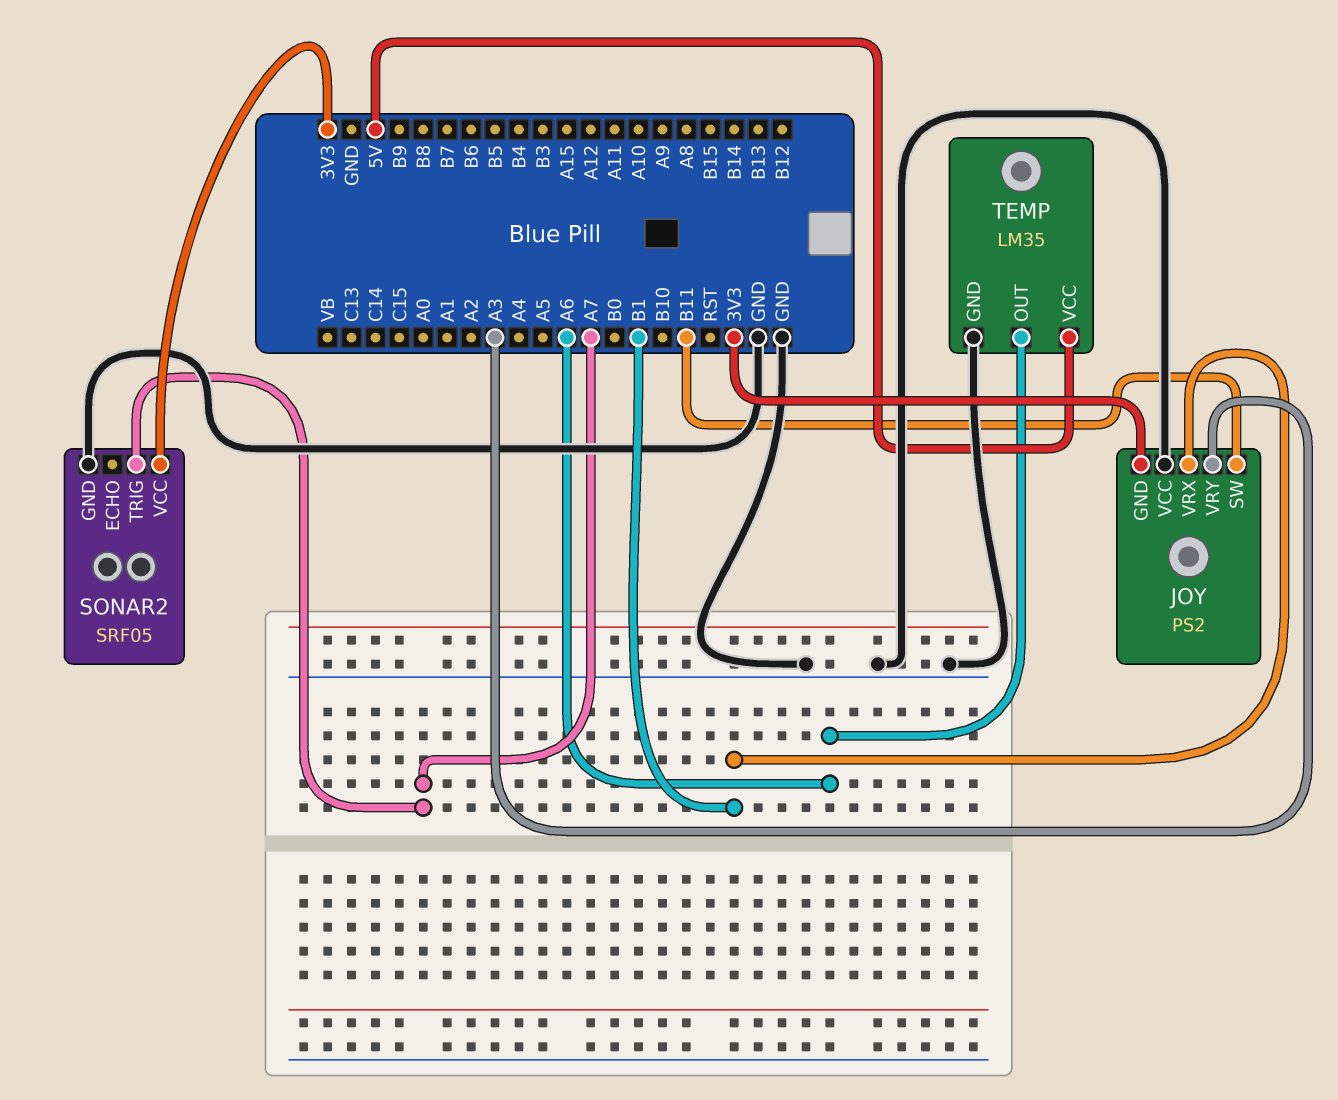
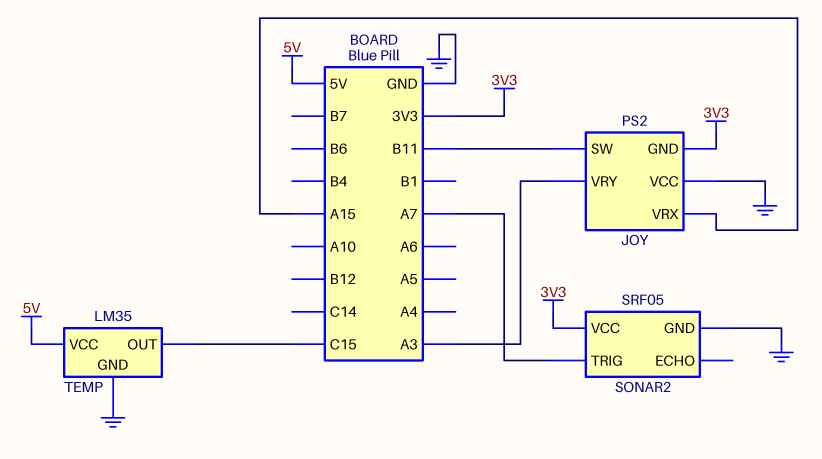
JOY pin VRX: B1 -> A15
TEMP pin OUT: A6 -> C15

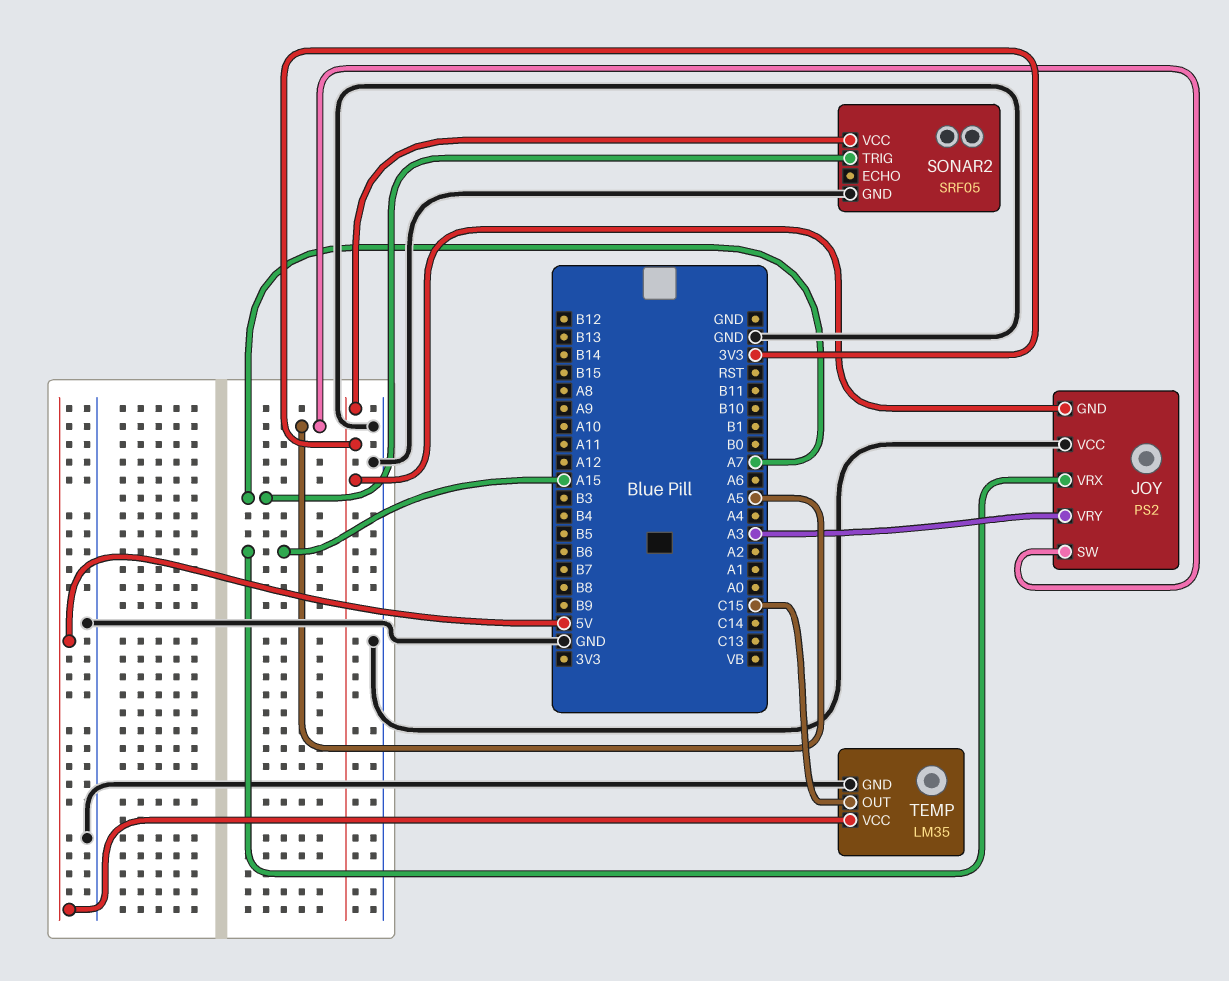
JOY pin SW: B11 -> A5

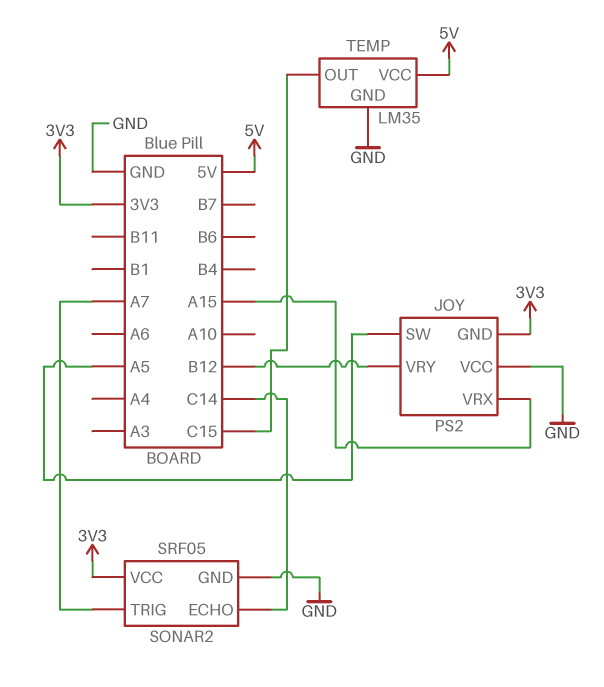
JOY pin VRY: A3 -> B12
SONAR2 pin ECHO: none -> C14

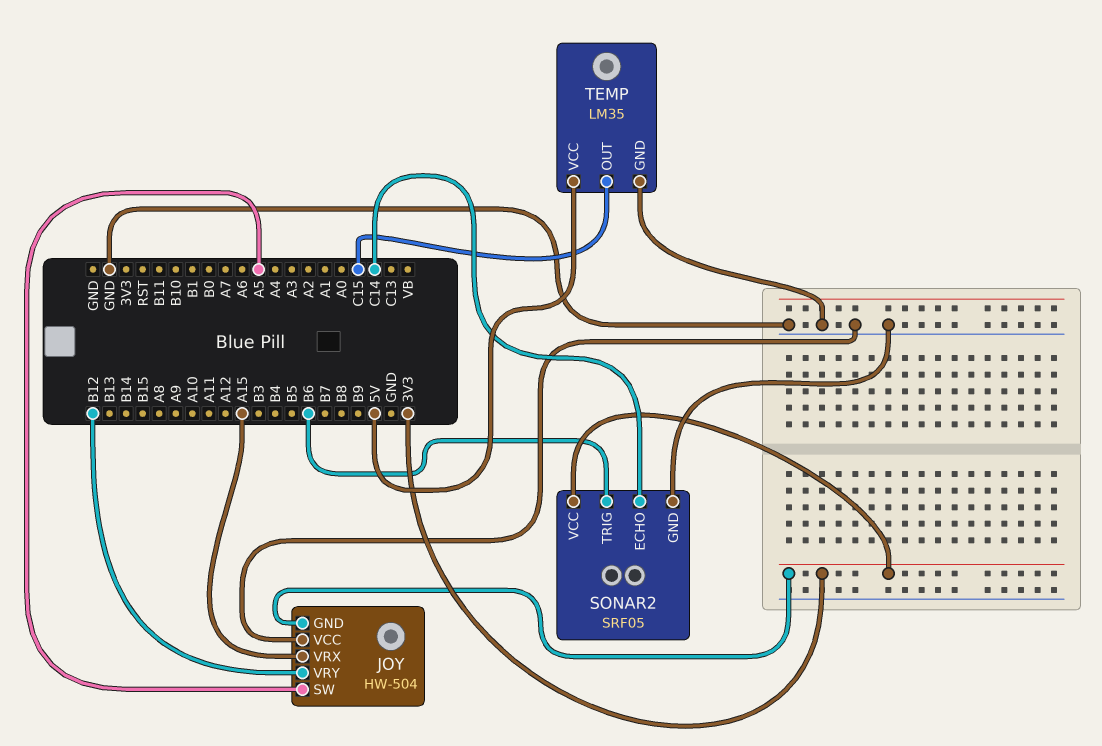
JOY: PS2 -> HW-504
SONAR2 pin TRIG: A7 -> B6

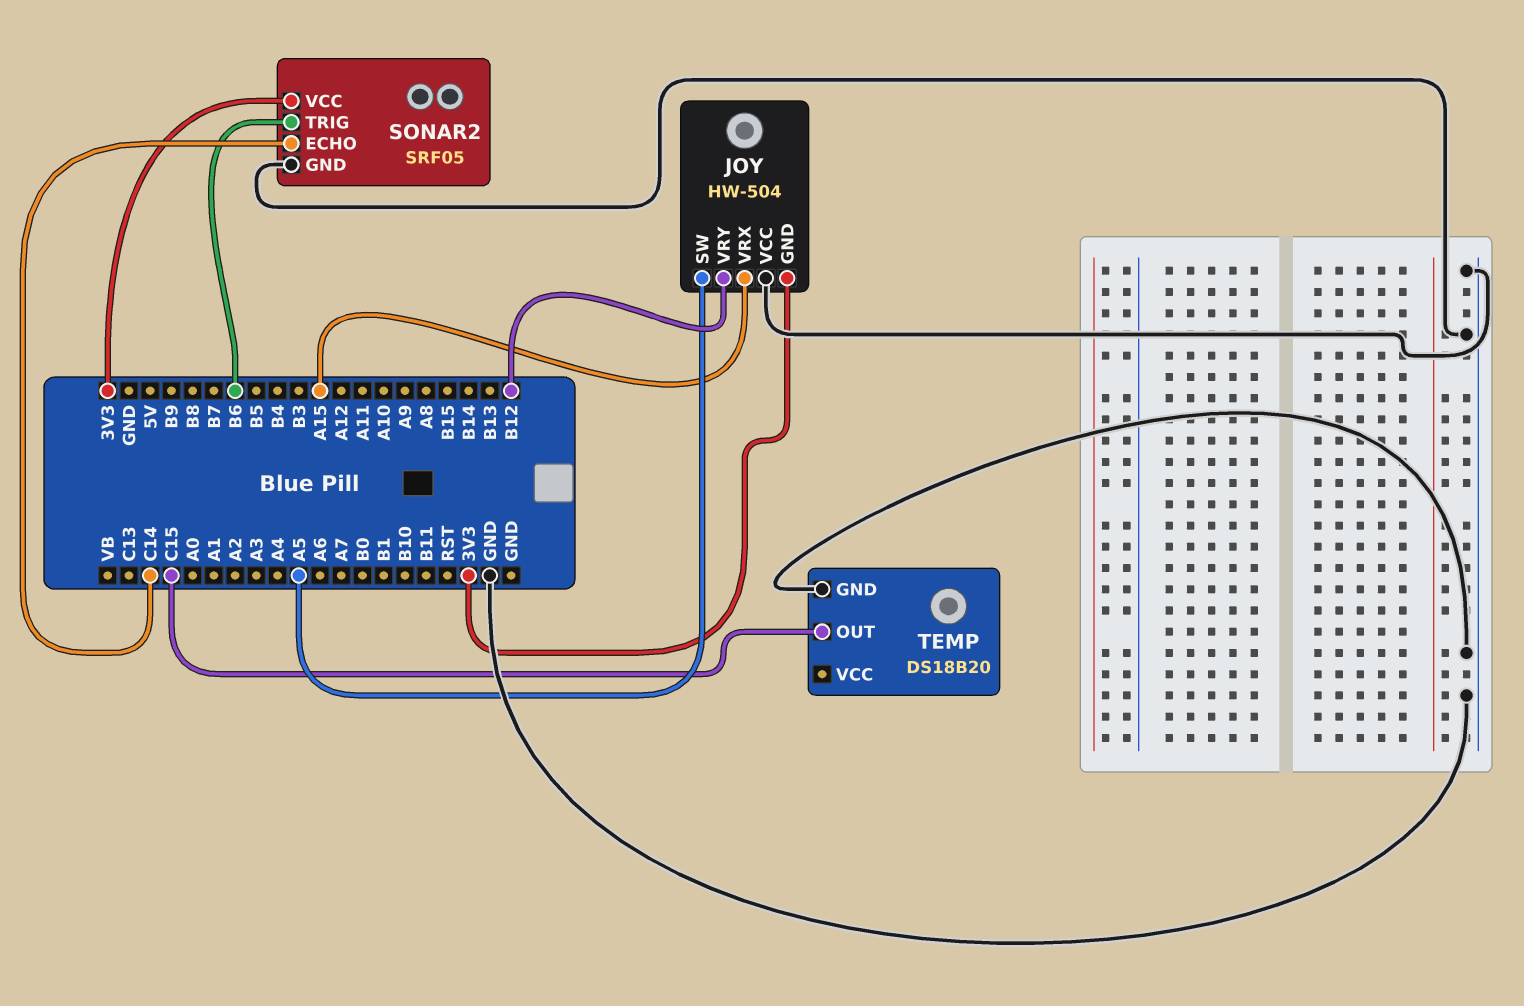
TEMP: LM35 -> DS18B20
TEMP pin VCC: 5V -> none

